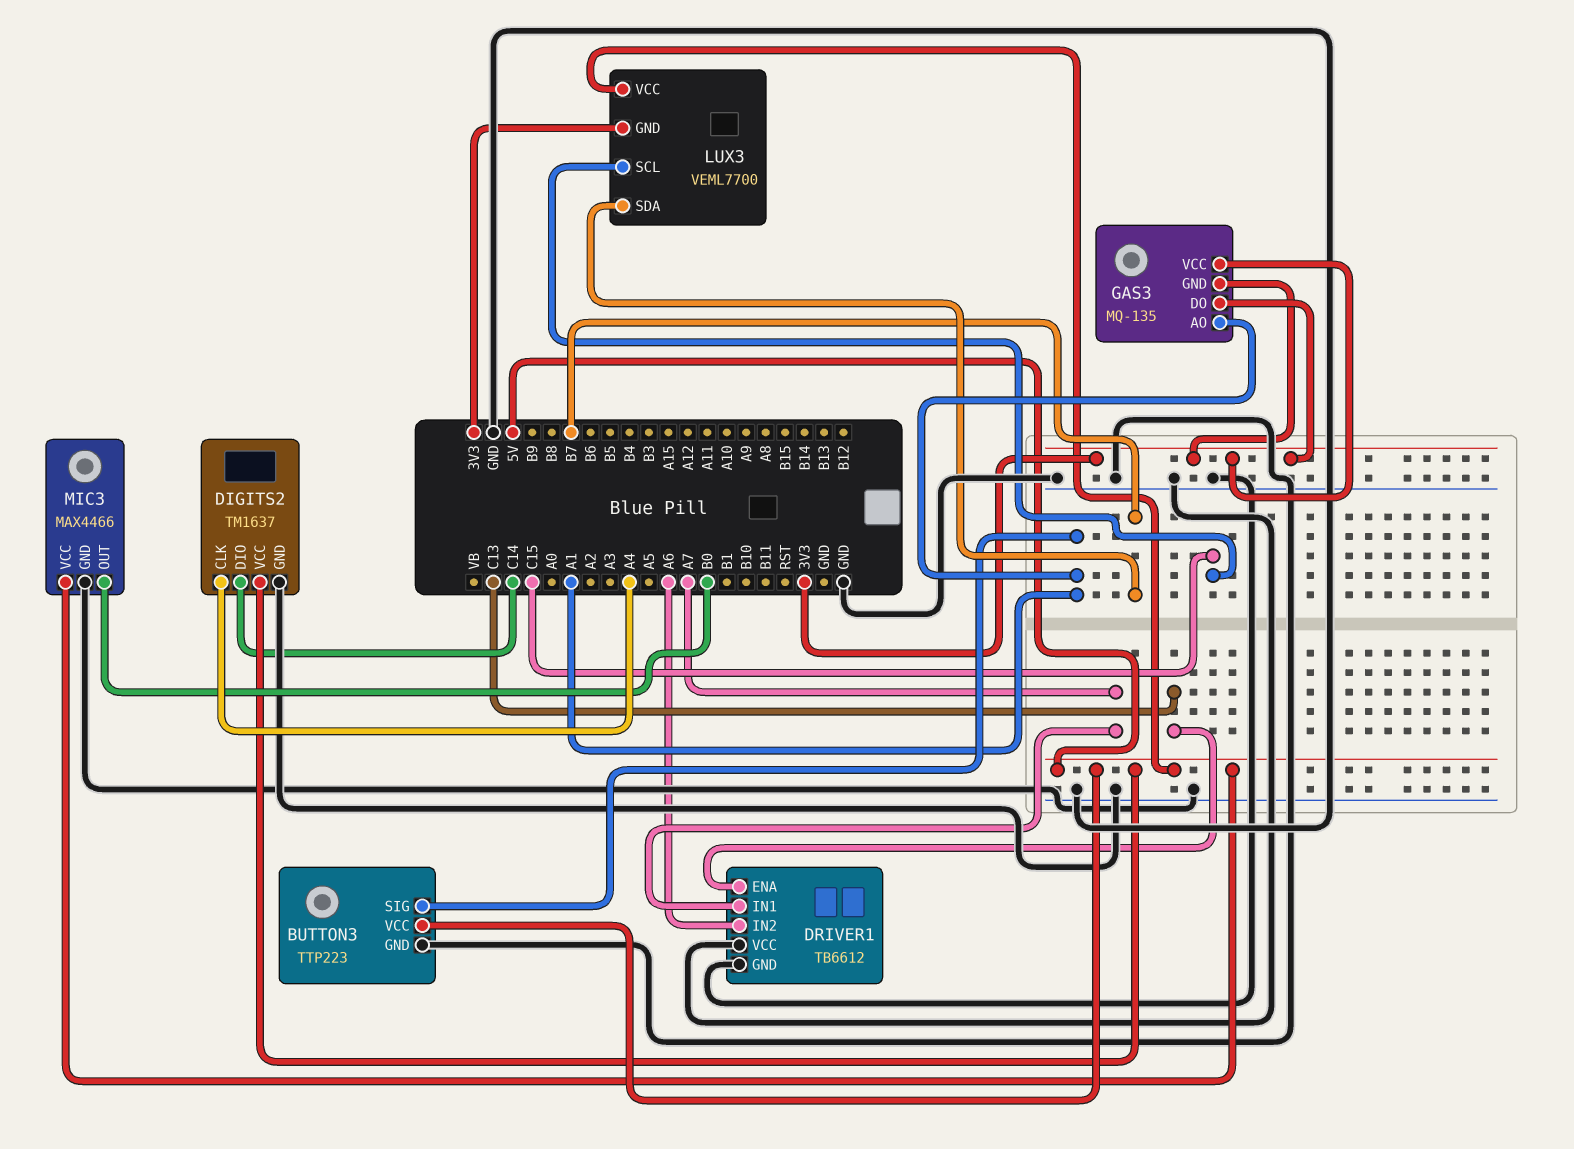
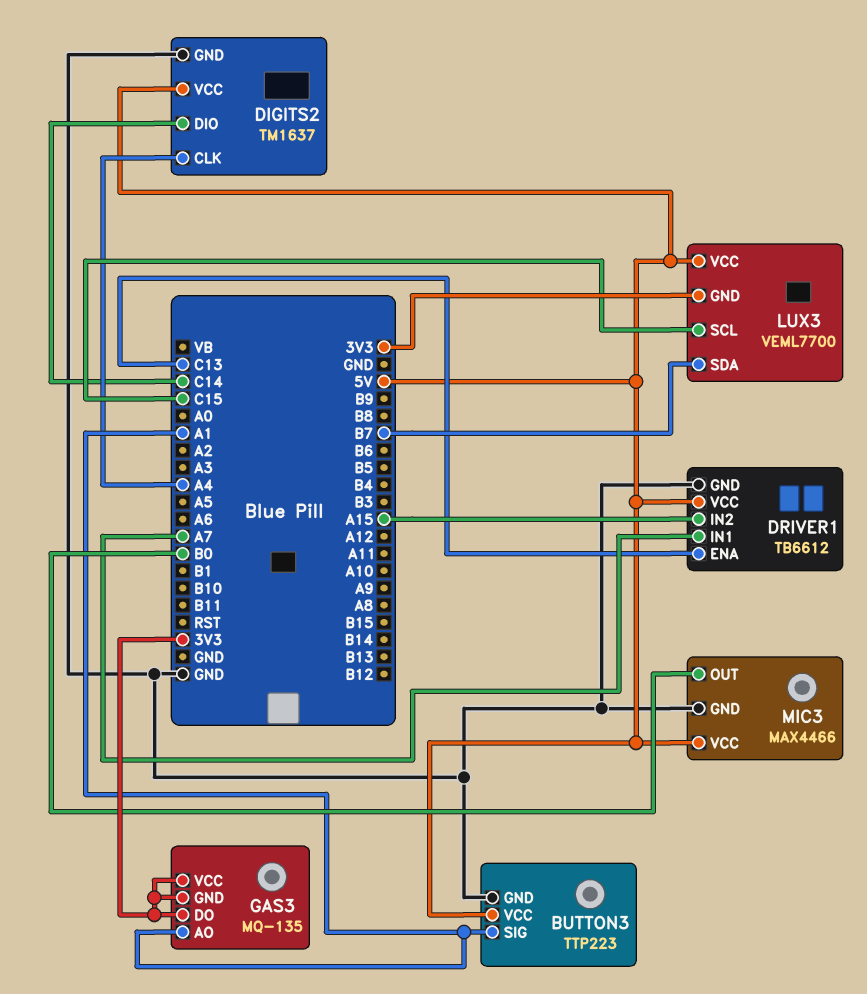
DRIVER1 pin IN2: A6 -> A15
DRIVER1 pin VCC: GND -> 5V

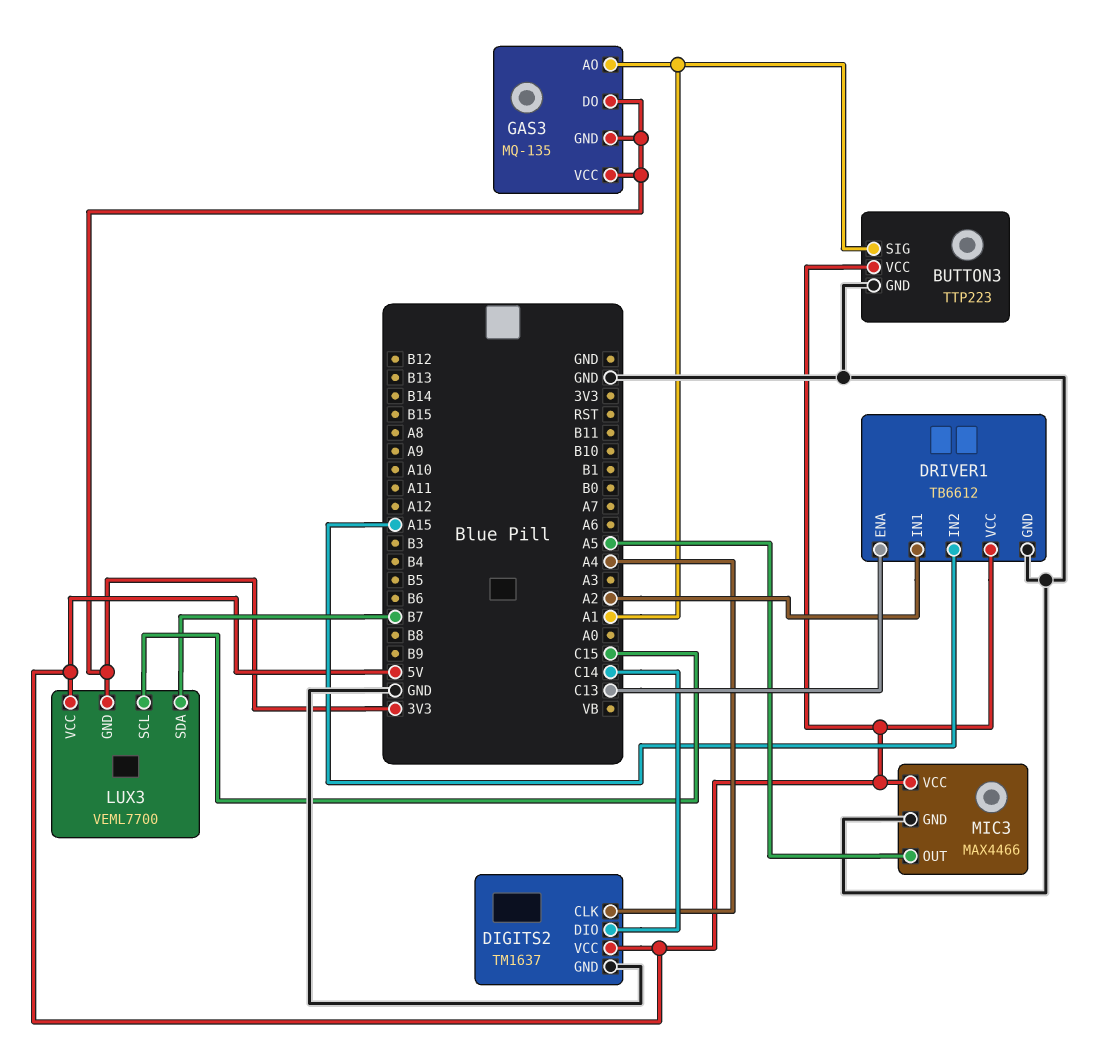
DRIVER1 pin IN1: A7 -> A2
MIC3 pin OUT: B0 -> A5

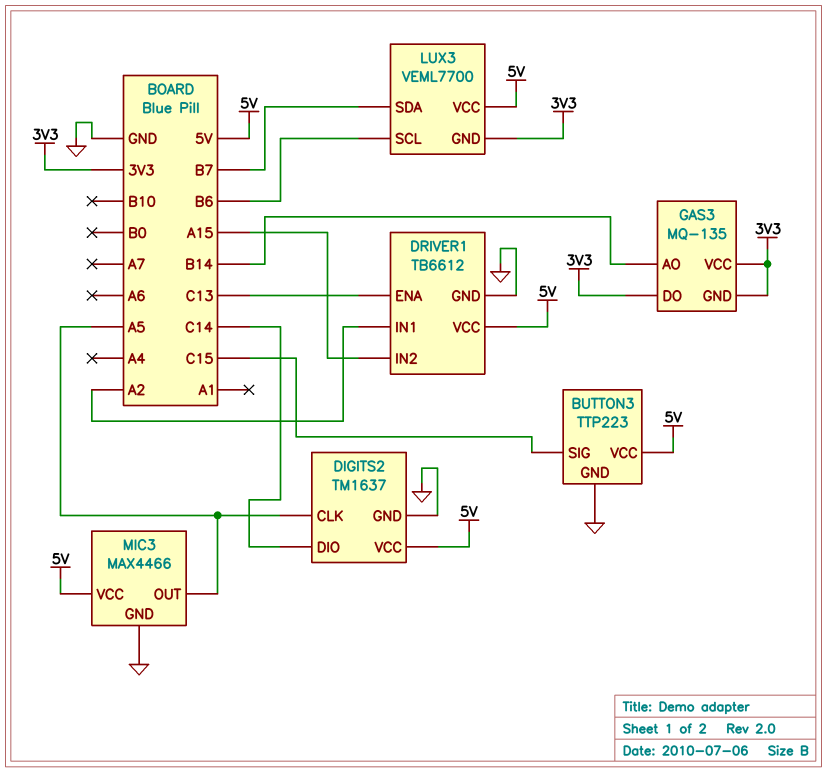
BUTTON3 pin SIG: A1 -> C15
DIGITS2 pin CLK: A4 -> A5
GAS3 pin AO: A1 -> B14
LUX3 pin SCL: C15 -> B6

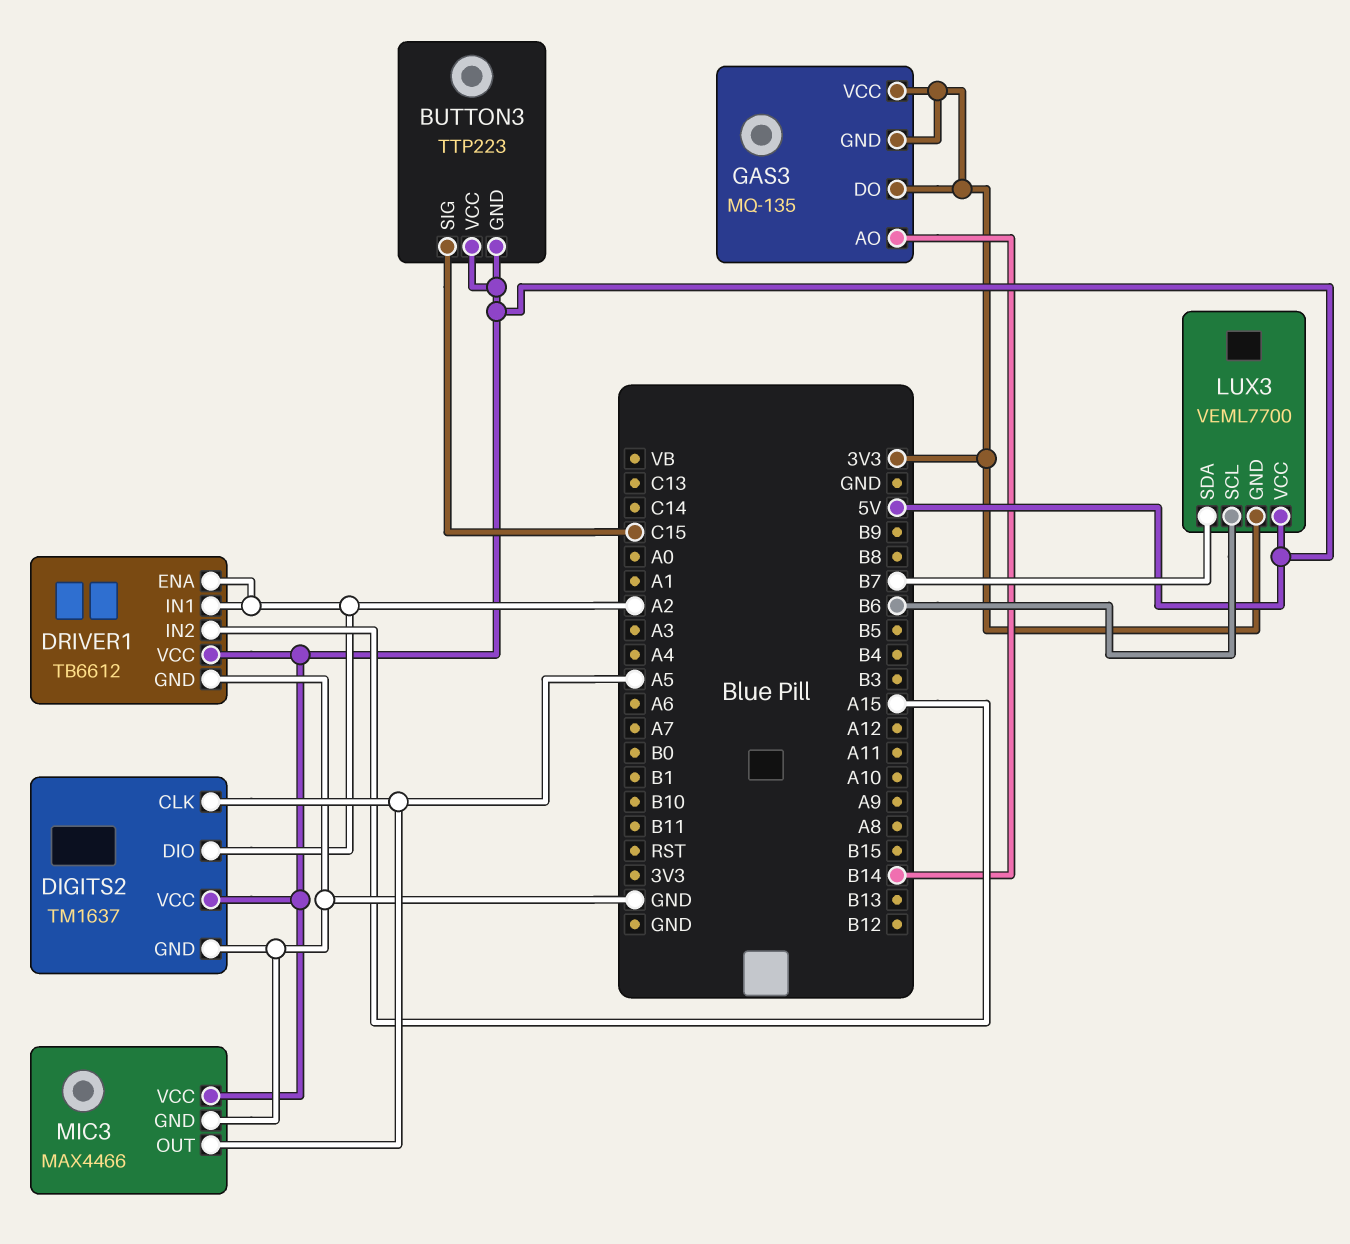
BUTTON3 pin GND: GND -> 5V
DIGITS2 pin DIO: C14 -> A2
DRIVER1 pin ENA: C13 -> A2

